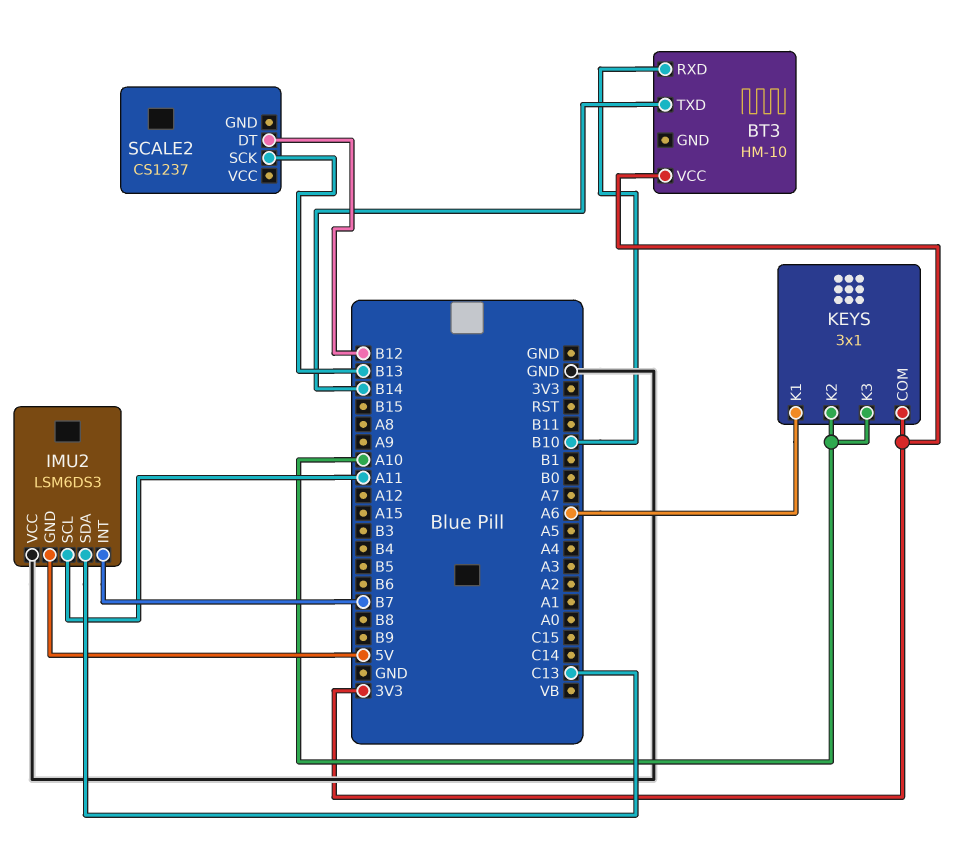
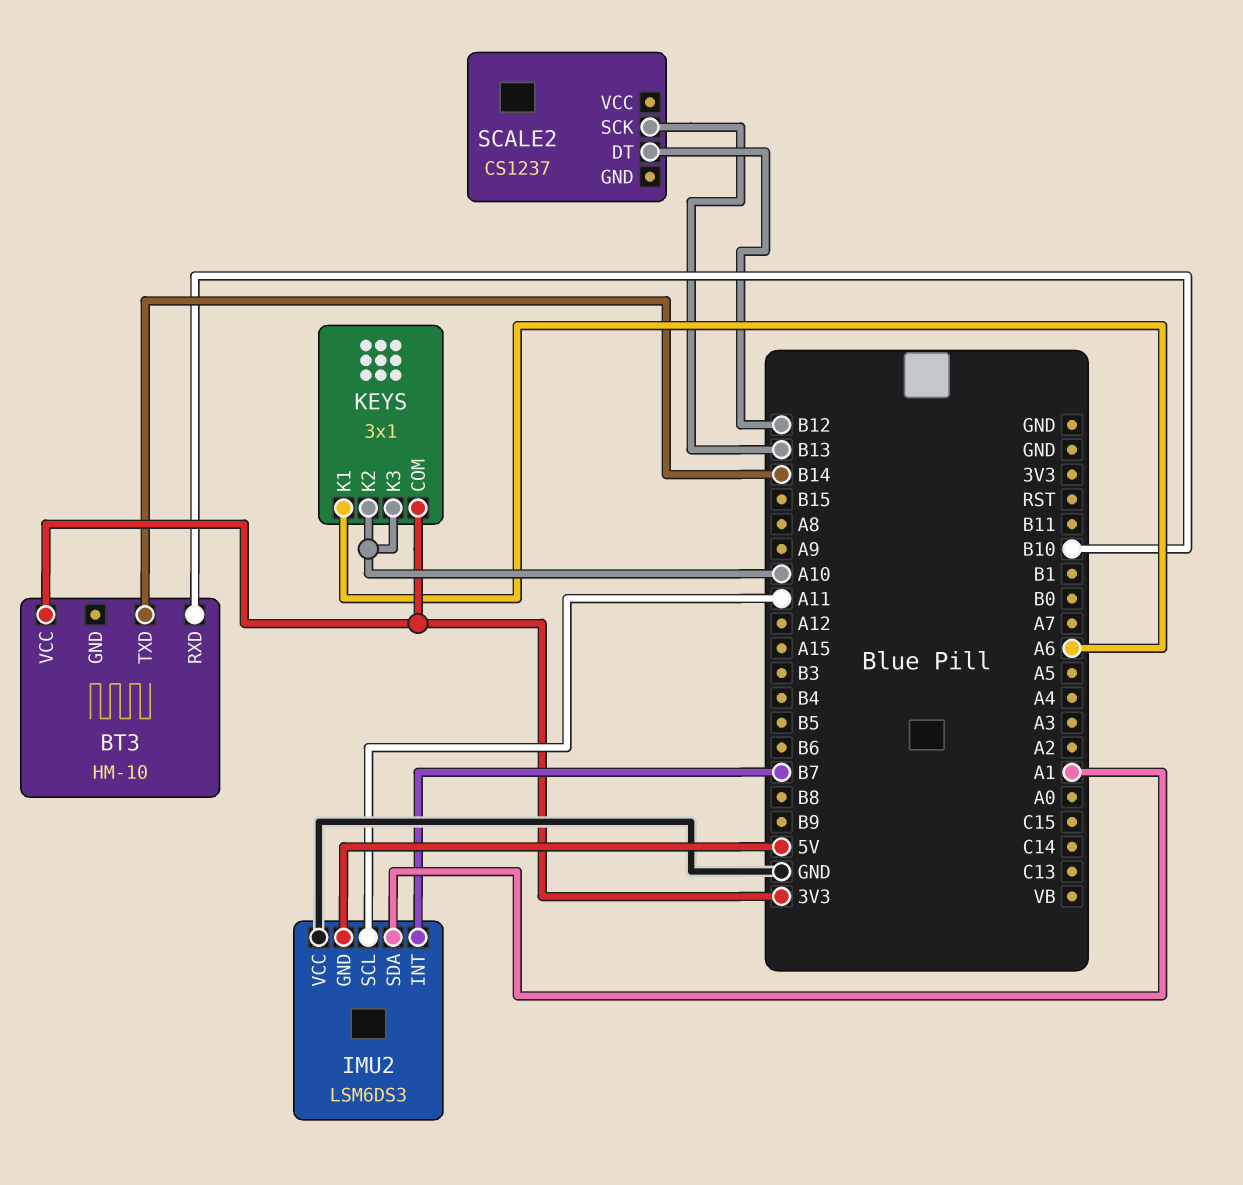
IMU2 pin SDA: C13 -> A1

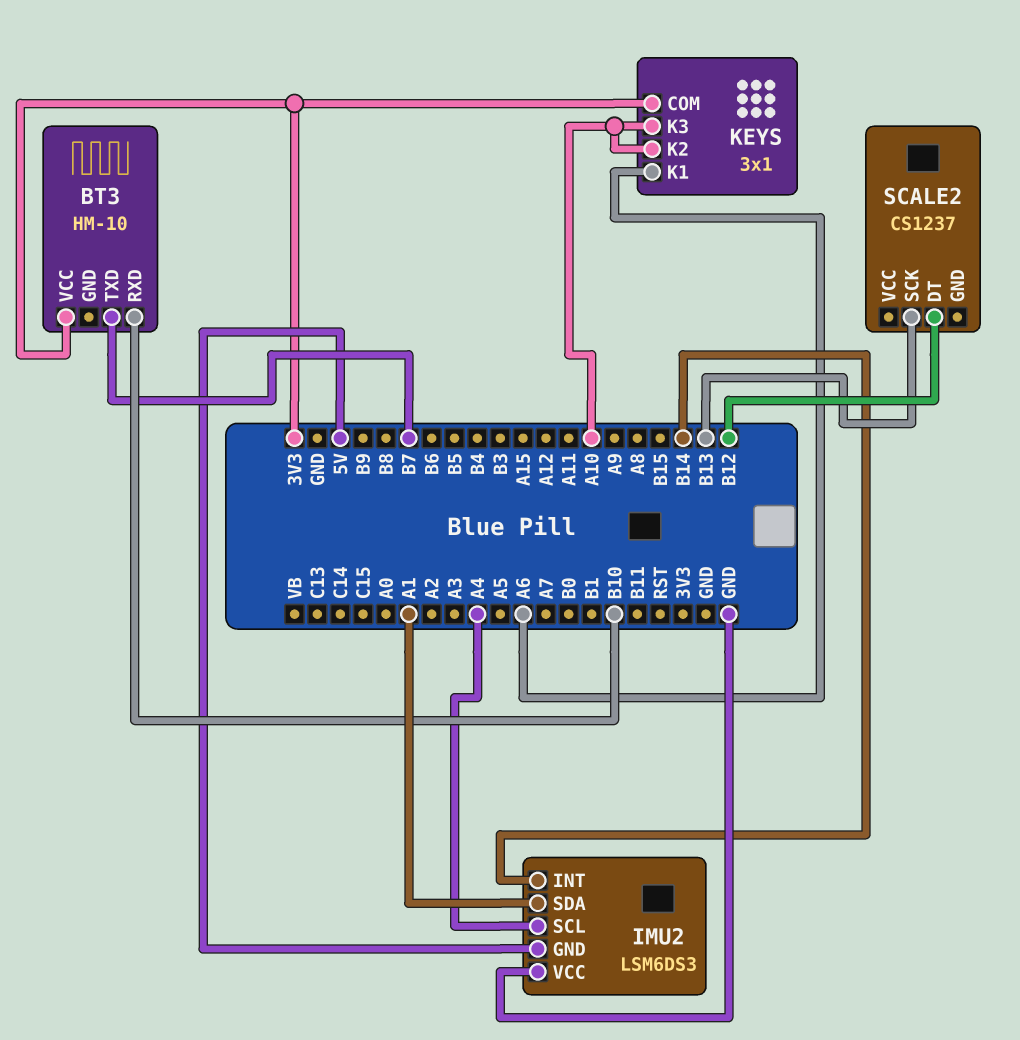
BT3 pin TXD: B14 -> B7
IMU2 pin INT: B7 -> B14
IMU2 pin SCL: A11 -> A4

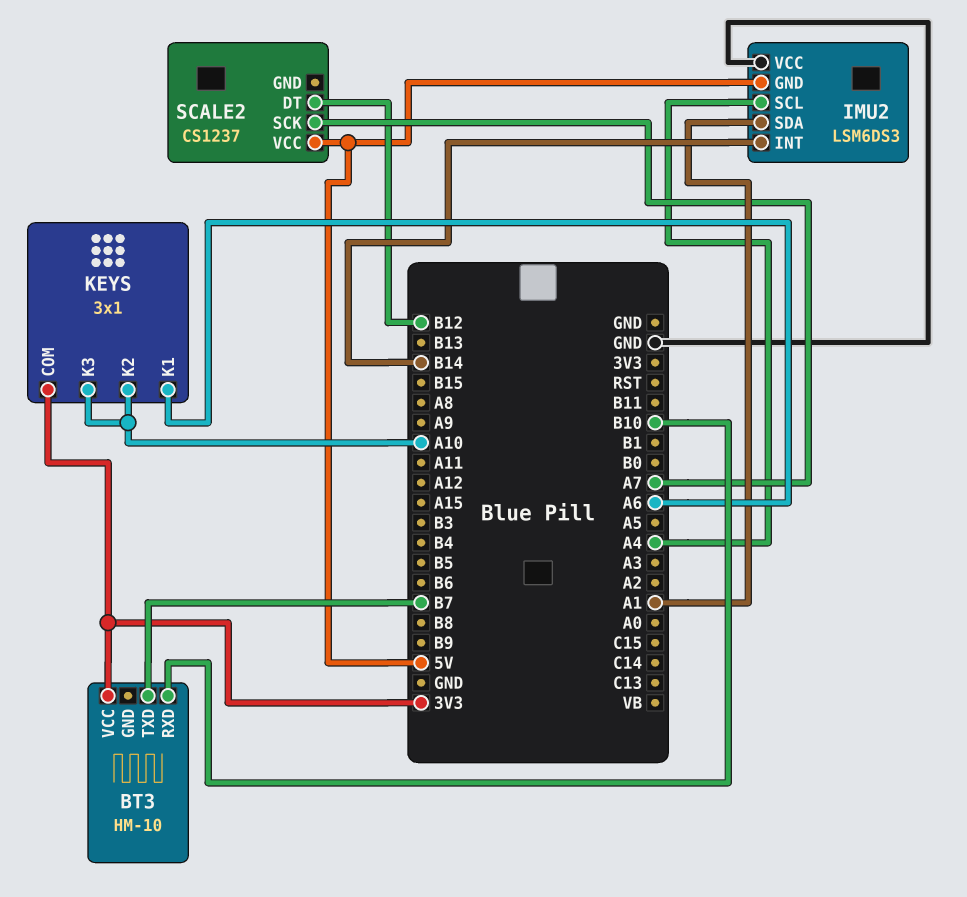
SCALE2 pin SCK: B13 -> A7
SCALE2 pin VCC: none -> 5V

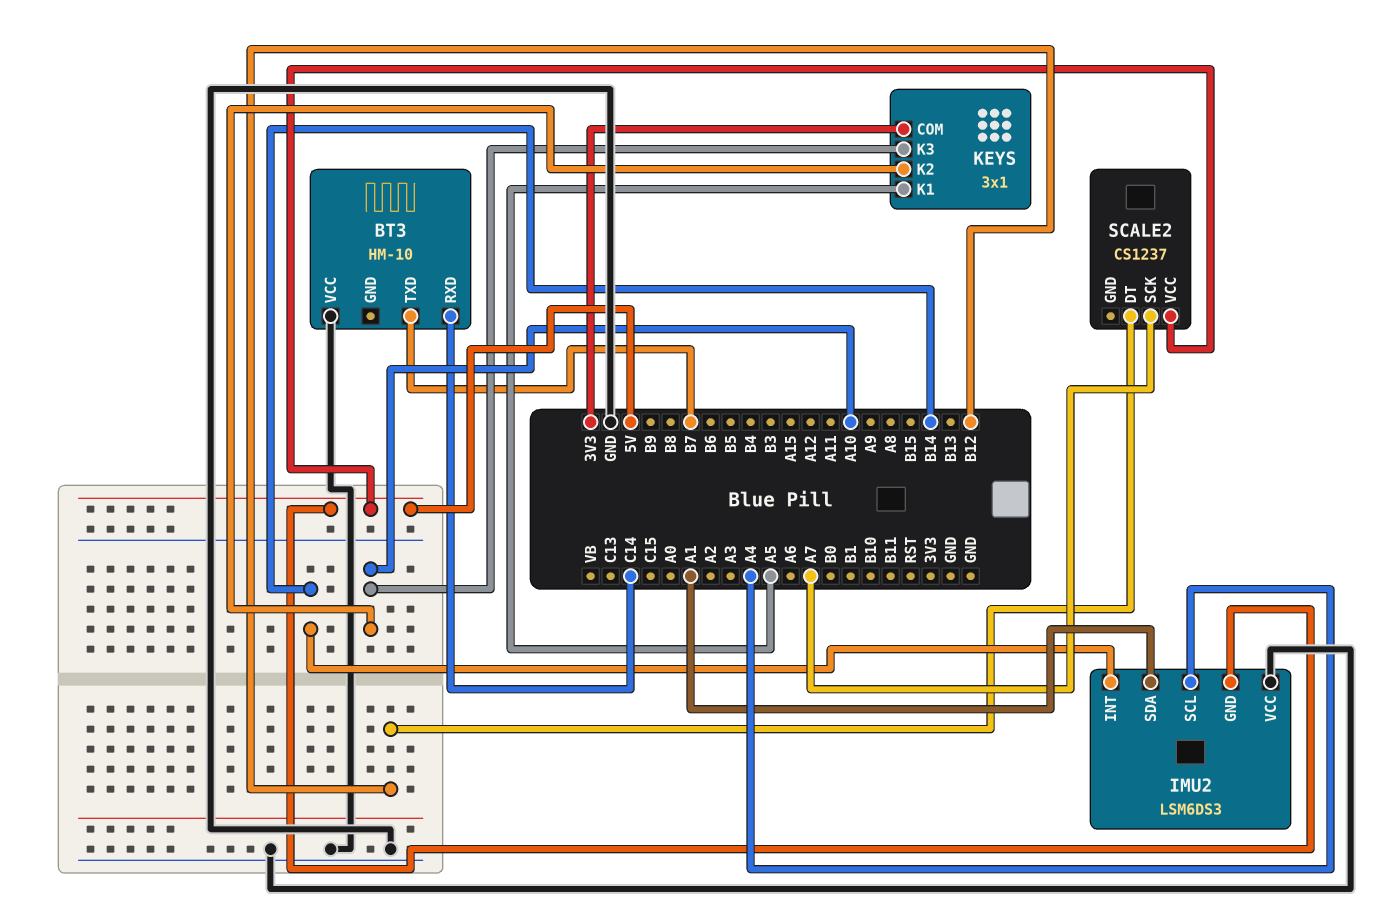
BT3 pin RXD: B10 -> C14
BT3 pin VCC: 3V3 -> GND
KEYS pin K1: A6 -> A5

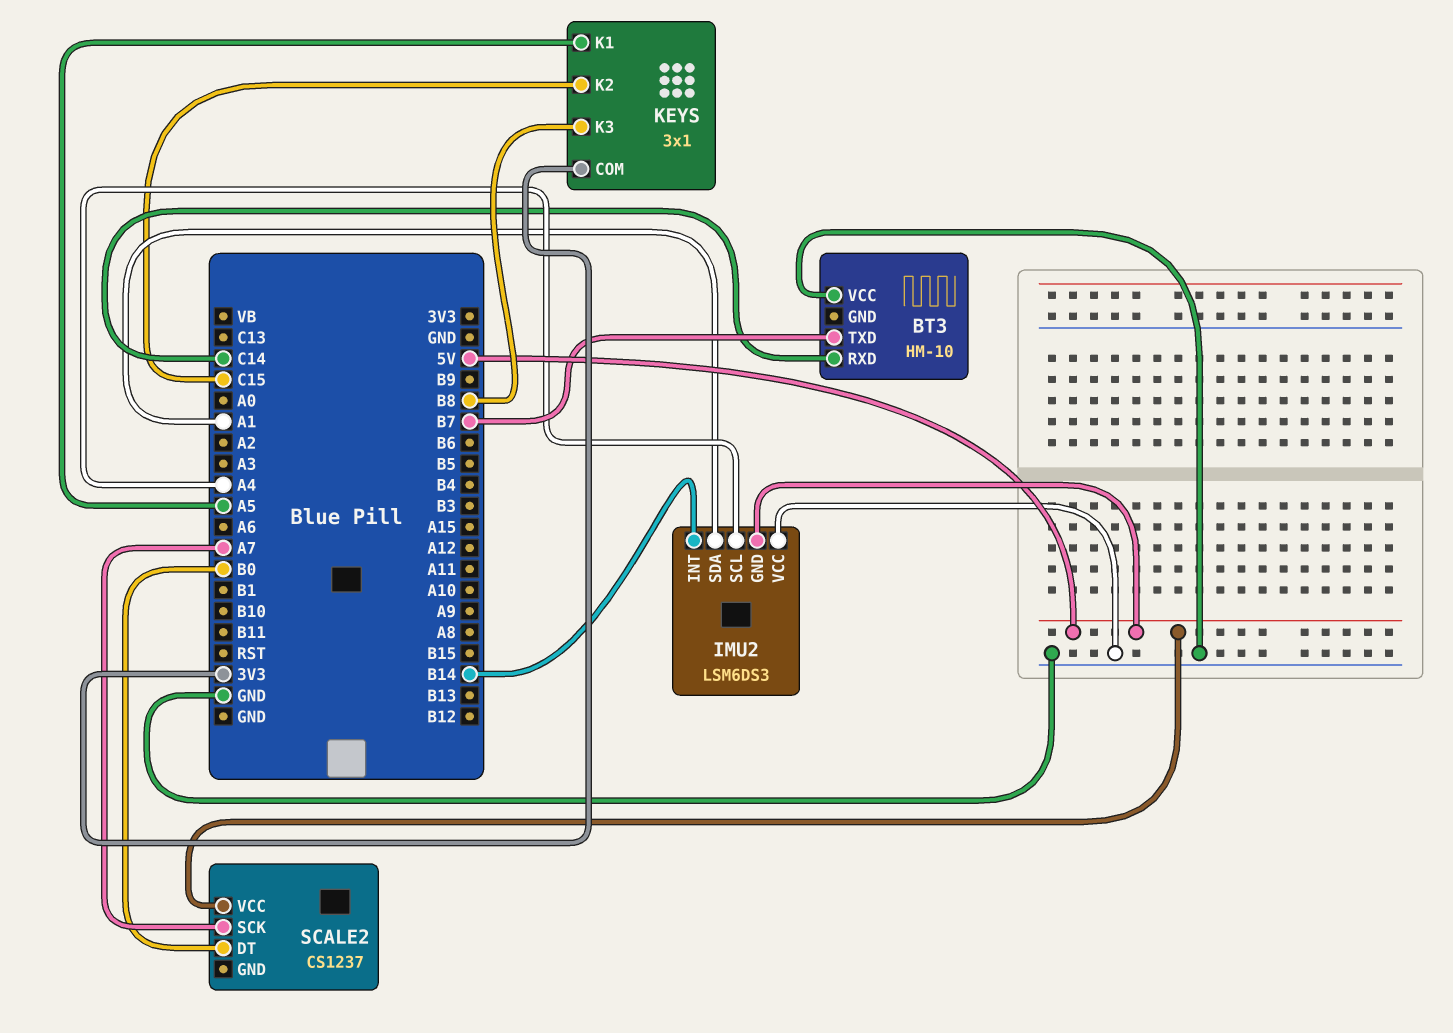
KEYS pin K2: A10 -> C15
KEYS pin K3: A10 -> B8
SCALE2 pin DT: B12 -> B0

